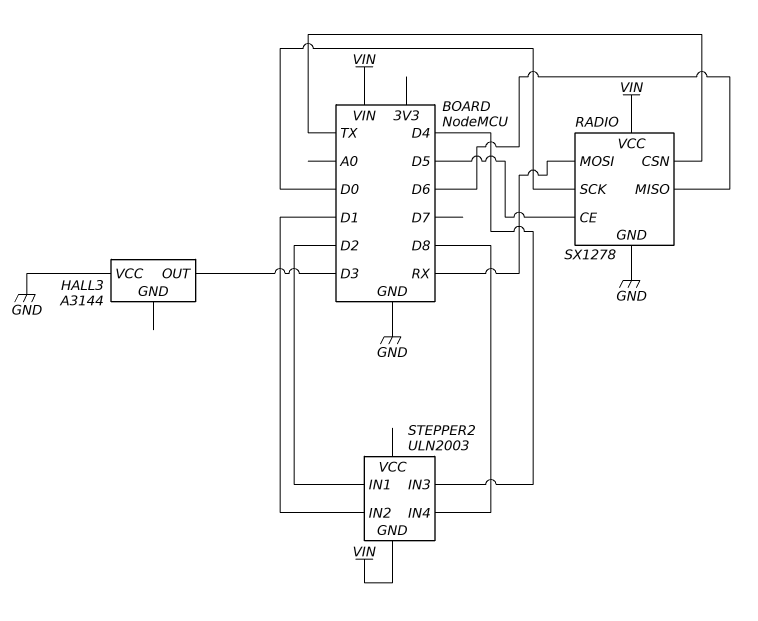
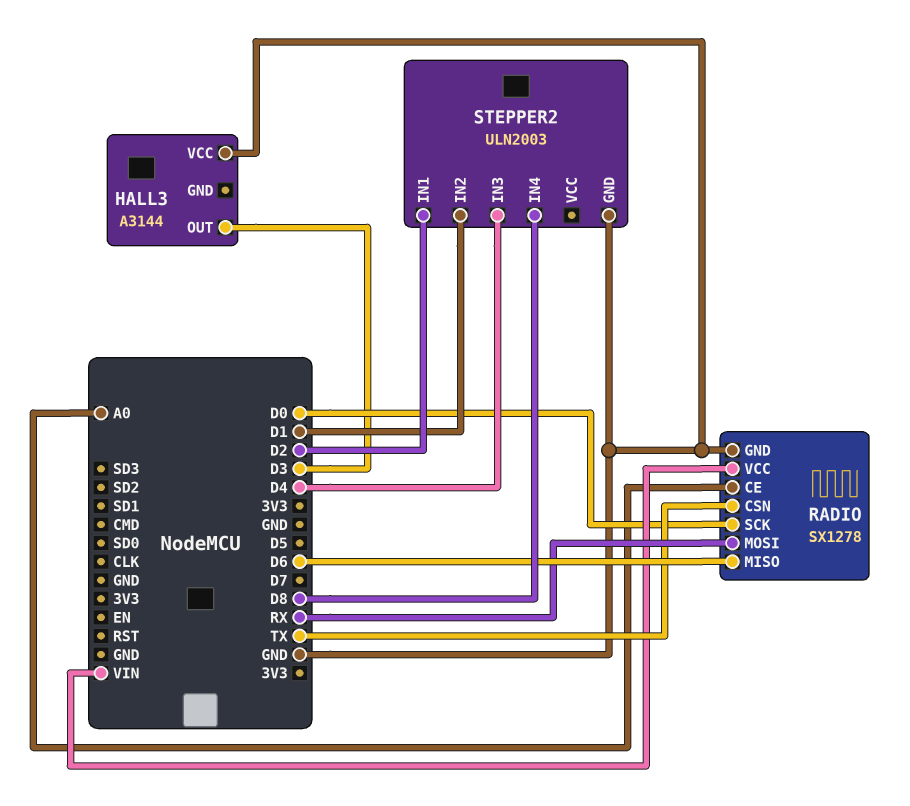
RADIO pin CE: D5 -> A0
STEPPER2 pin GND: VIN -> GND

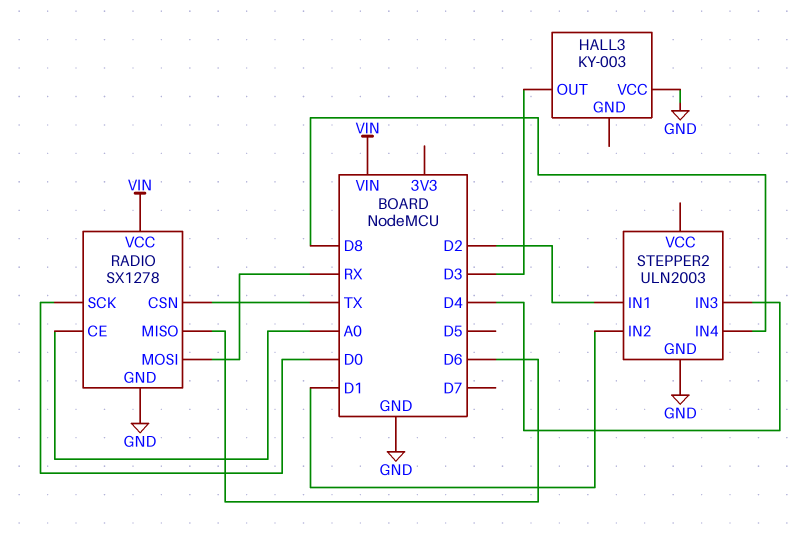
HALL3: A3144 -> KY-003

